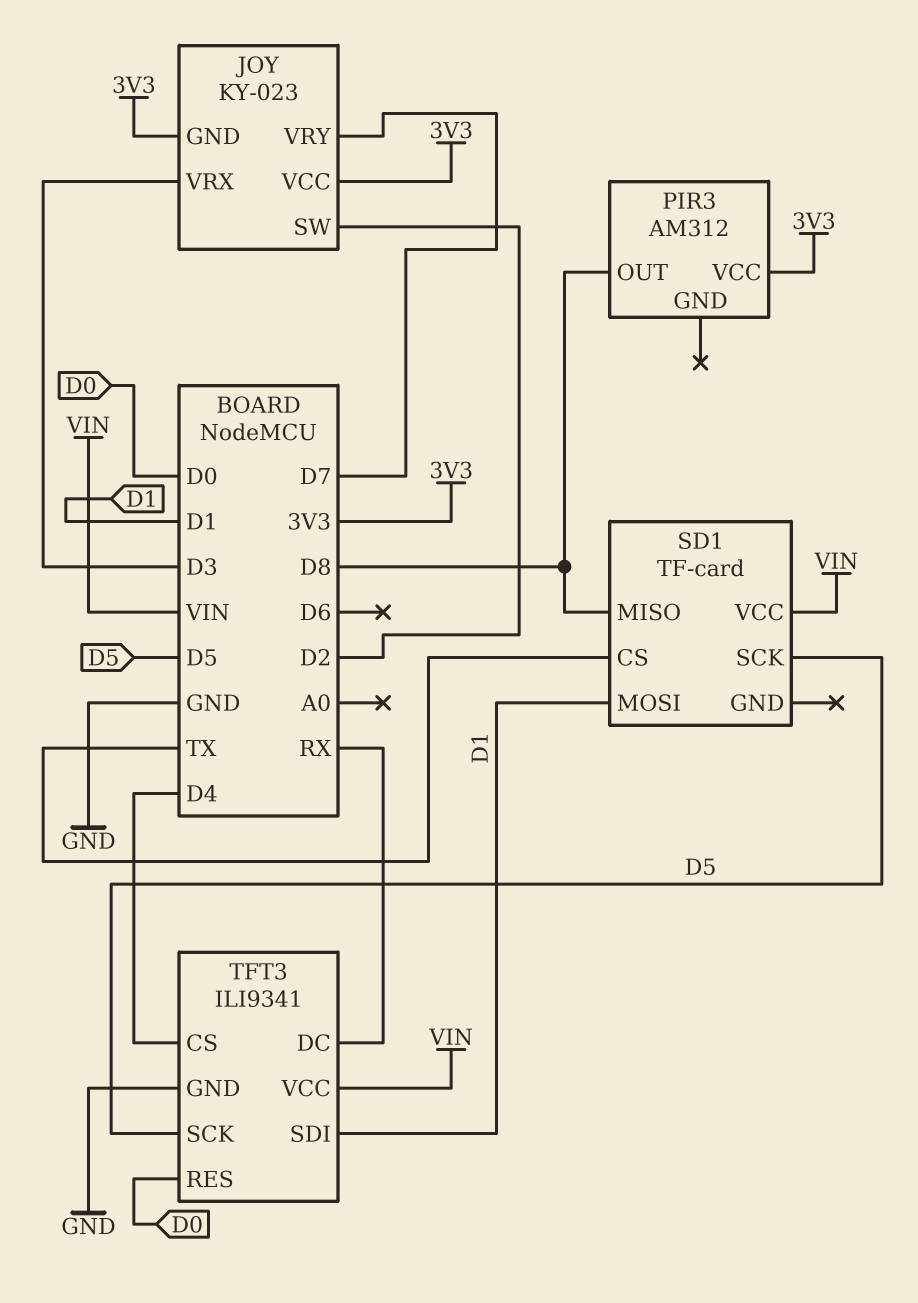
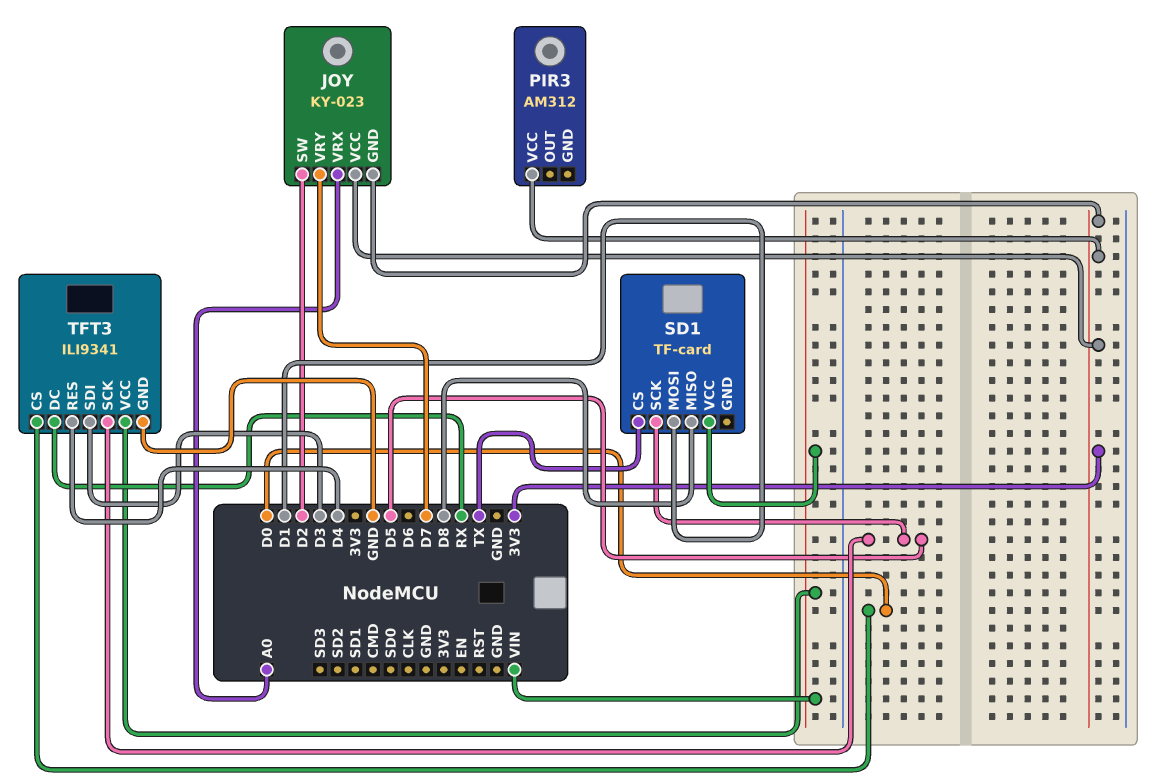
JOY pin VRX: D3 -> A0
PIR3 pin OUT: D8 -> none
TFT3 pin CS: D4 -> D0
TFT3 pin RES: D0 -> D4
TFT3 pin SDI: D1 -> D3

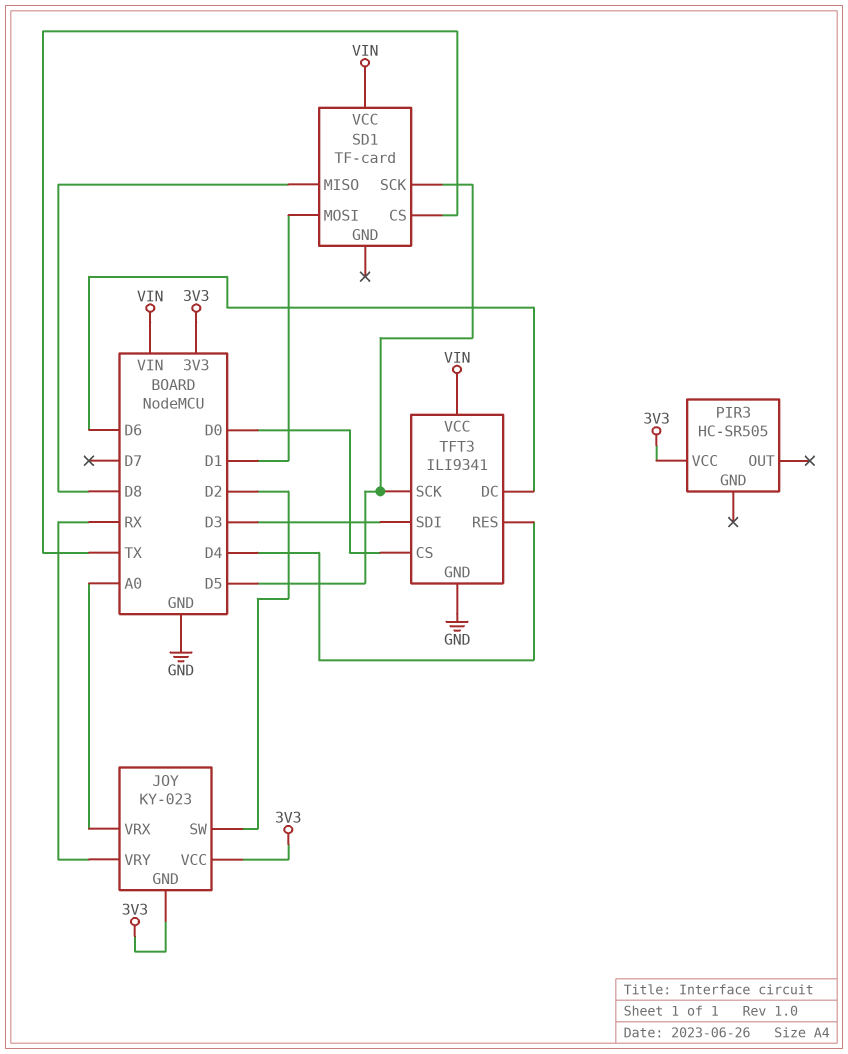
JOY pin VRY: D7 -> RX
PIR3: AM312 -> HC-SR505
TFT3 pin DC: RX -> D6

